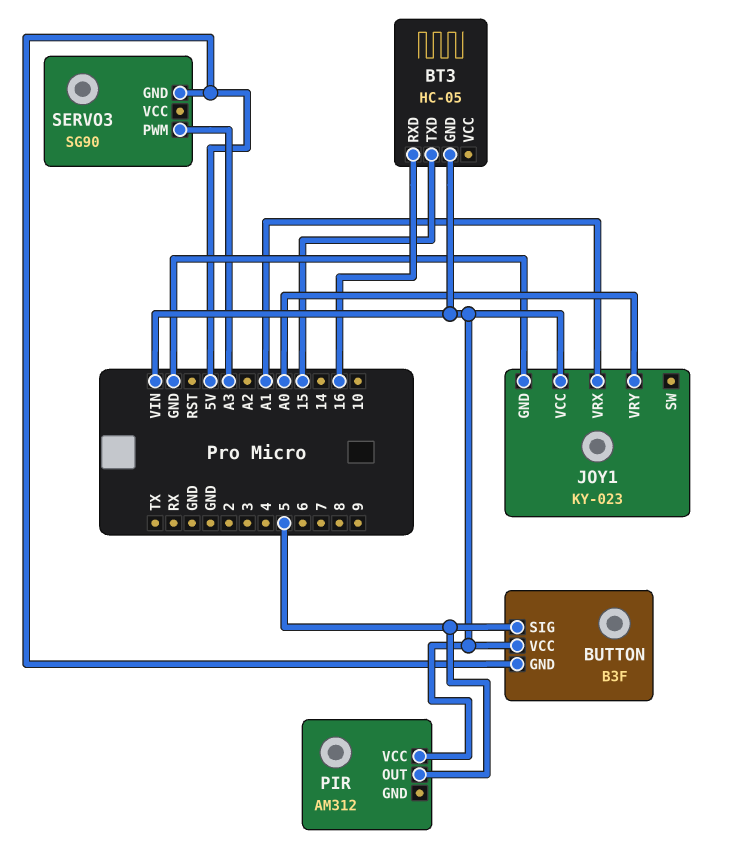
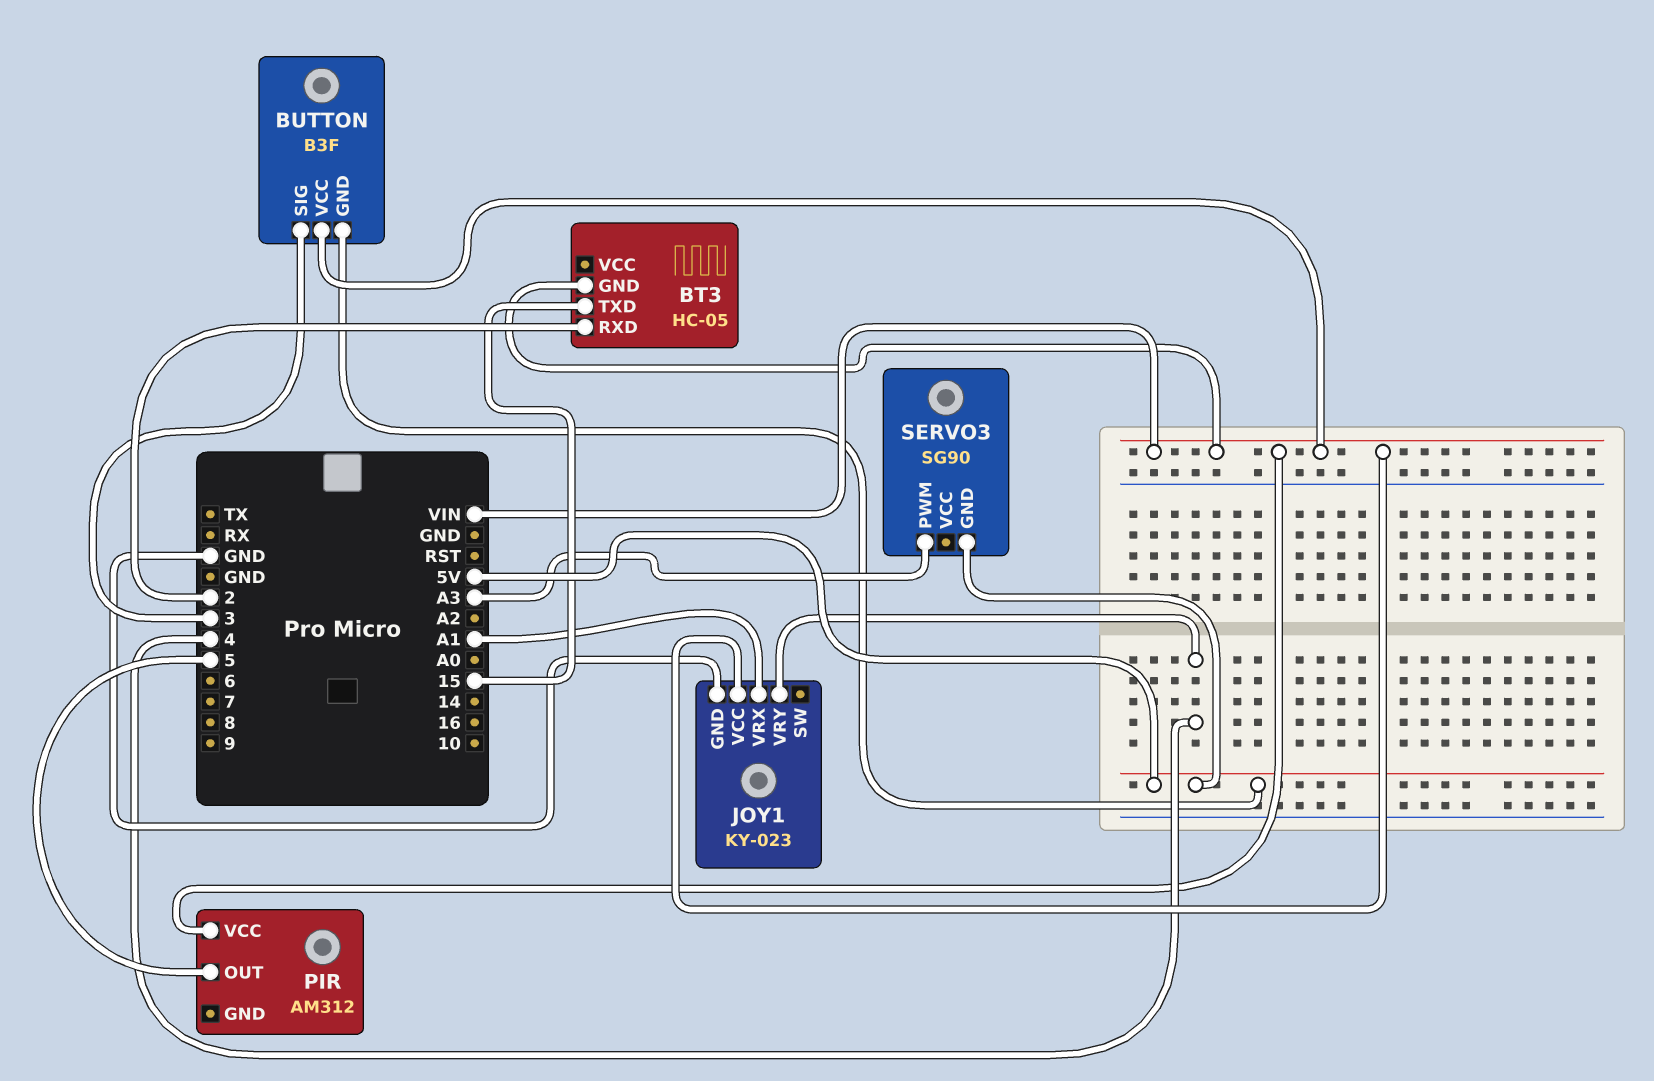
BT3 pin RXD: 16 -> 2
BUTTON pin SIG: 5 -> 3
JOY1 pin VRY: A0 -> 4

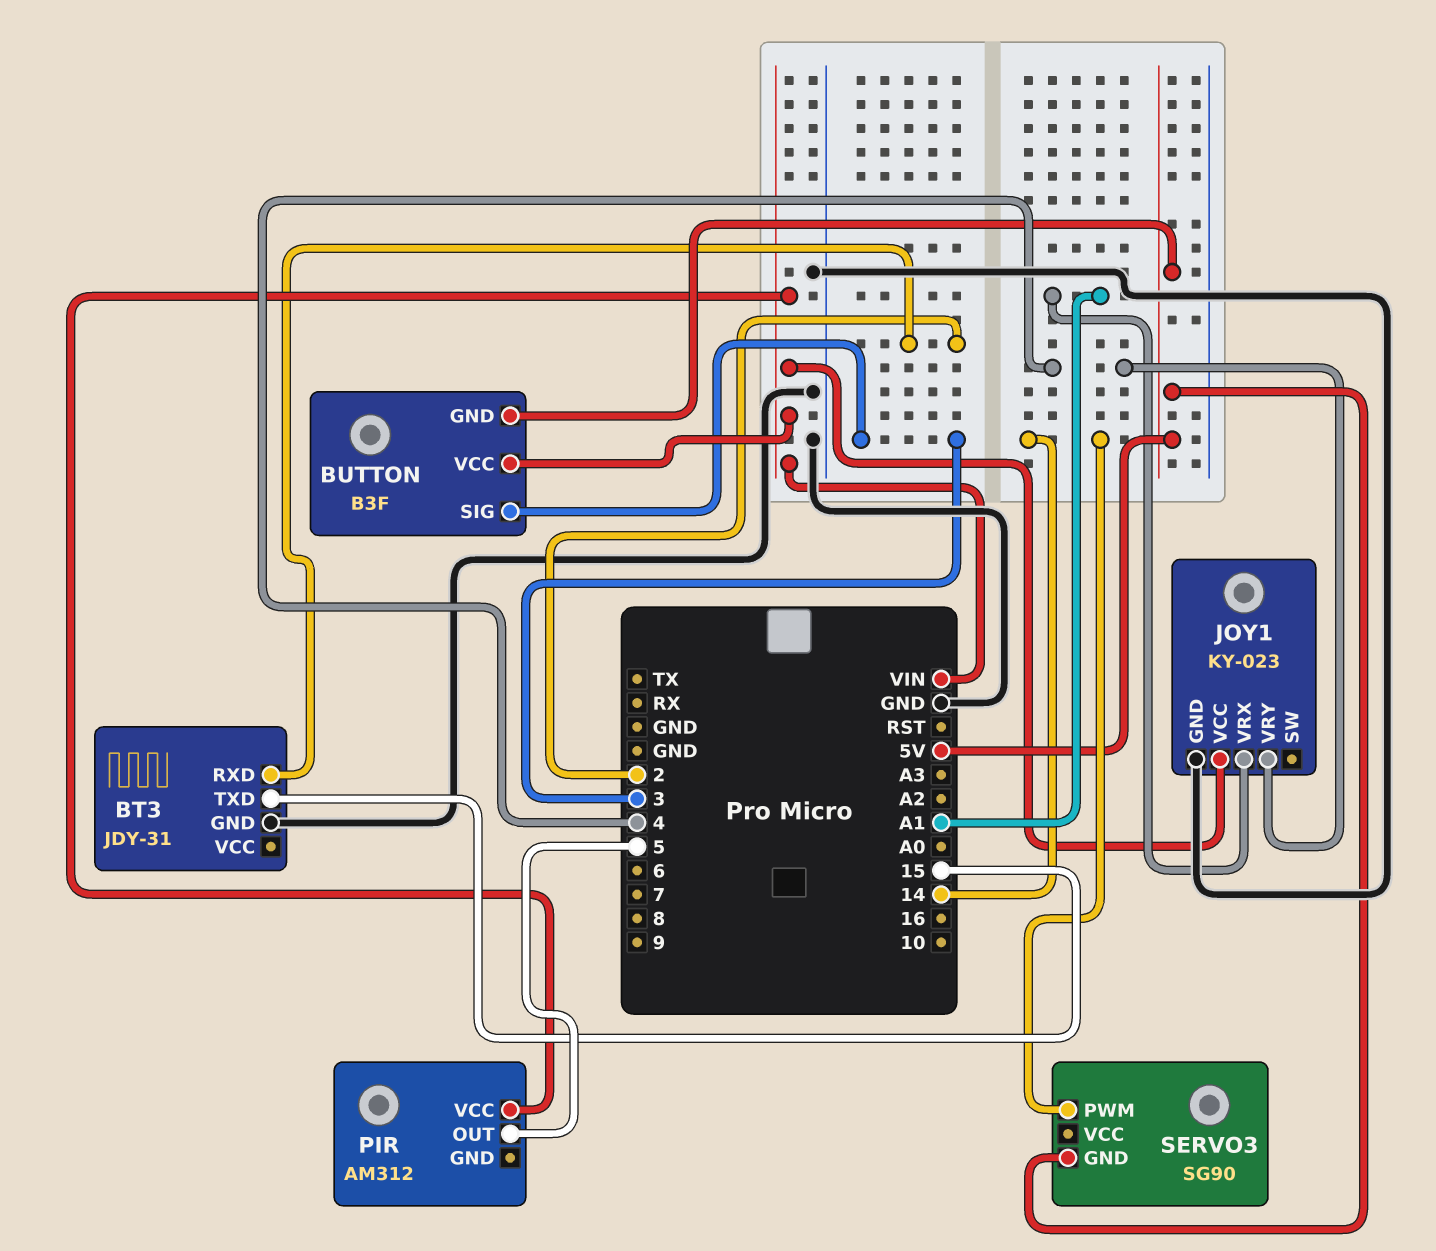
BT3: HC-05 -> JDY-31
BT3 pin GND: VIN -> GND
SERVO3 pin PWM: A3 -> 14

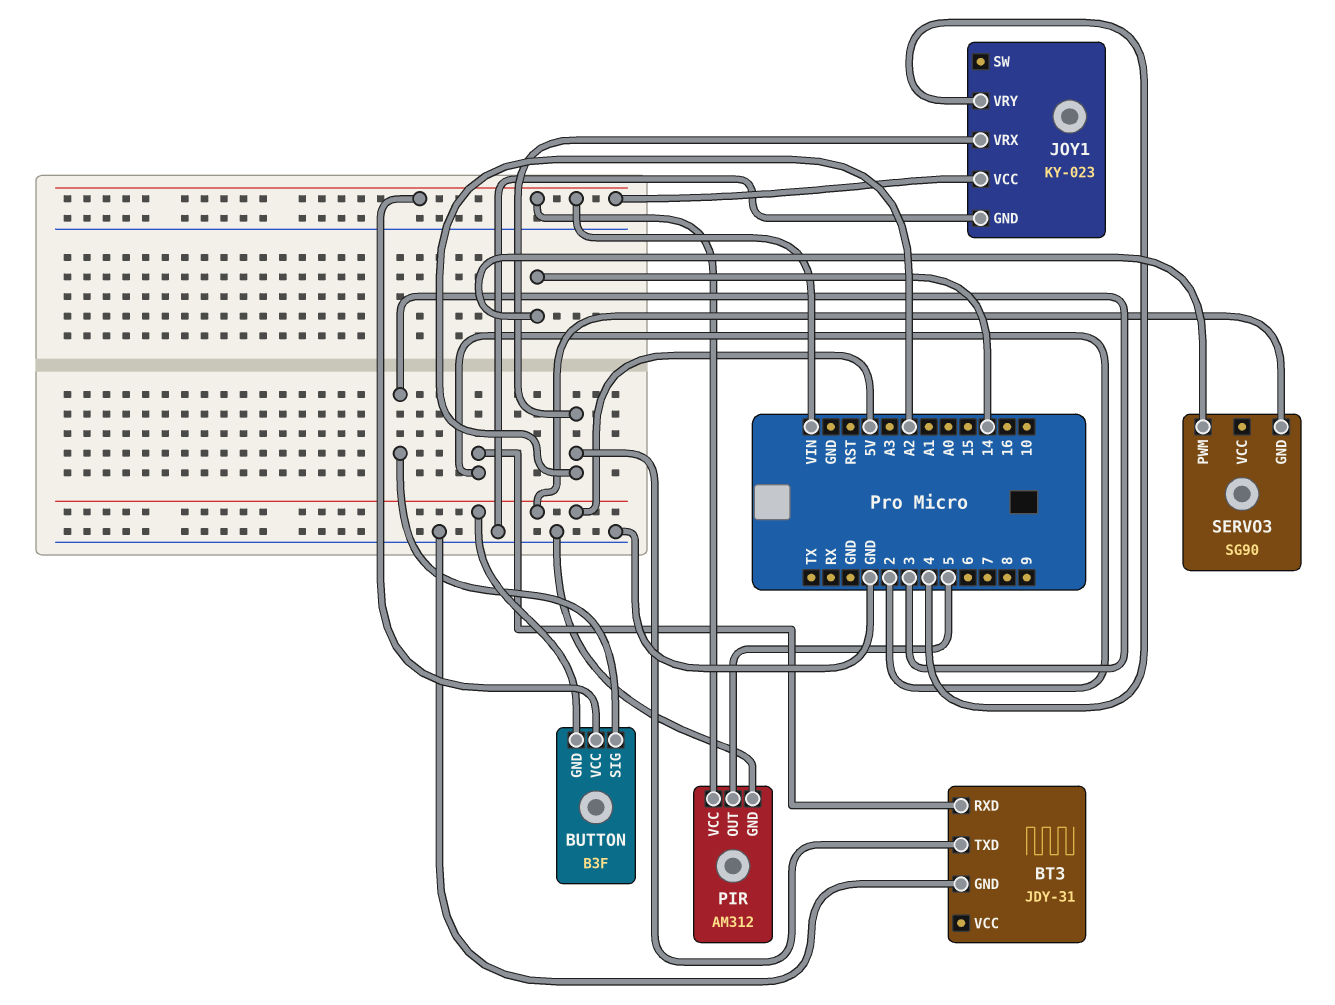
BT3 pin TXD: 15 -> A2
JOY1 pin VRX: A1 -> A2
PIR pin GND: none -> GND

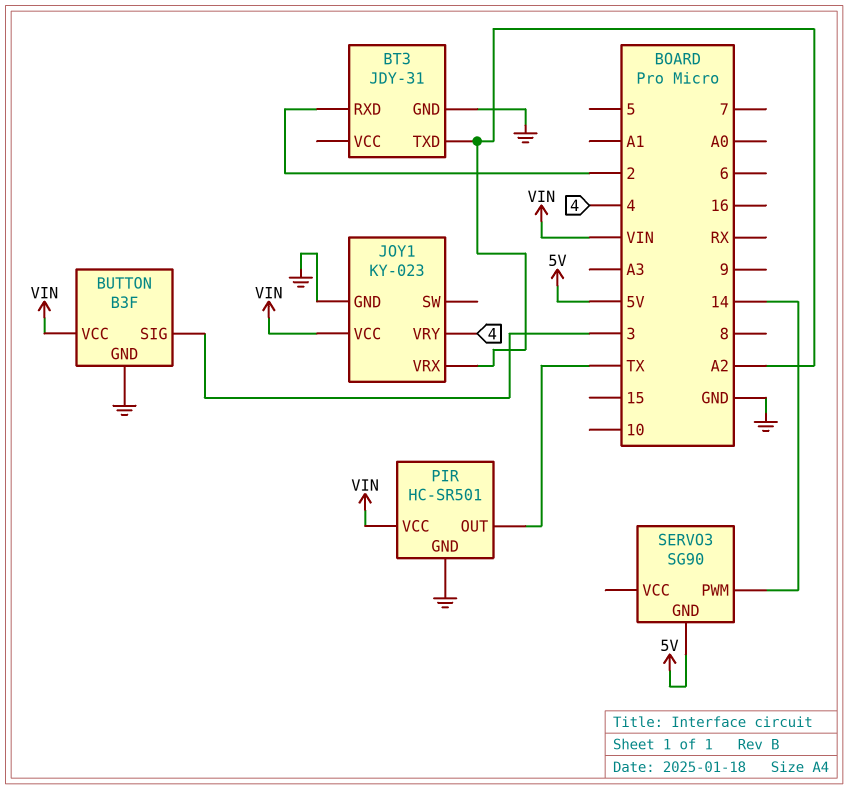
BUTTON pin GND: 5V -> GND
PIR: AM312 -> HC-SR501
PIR pin OUT: 5 -> TX

